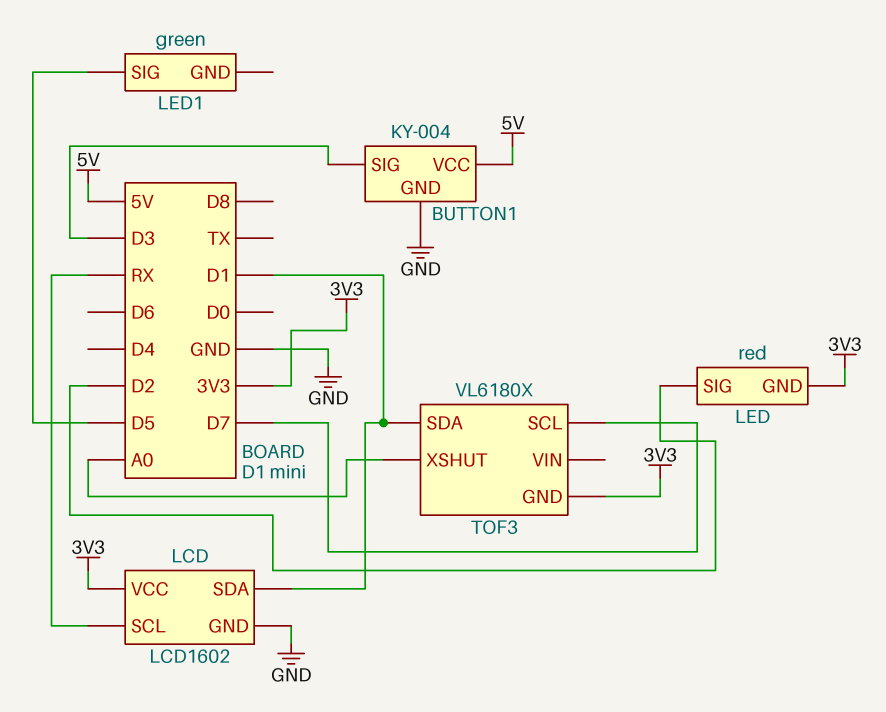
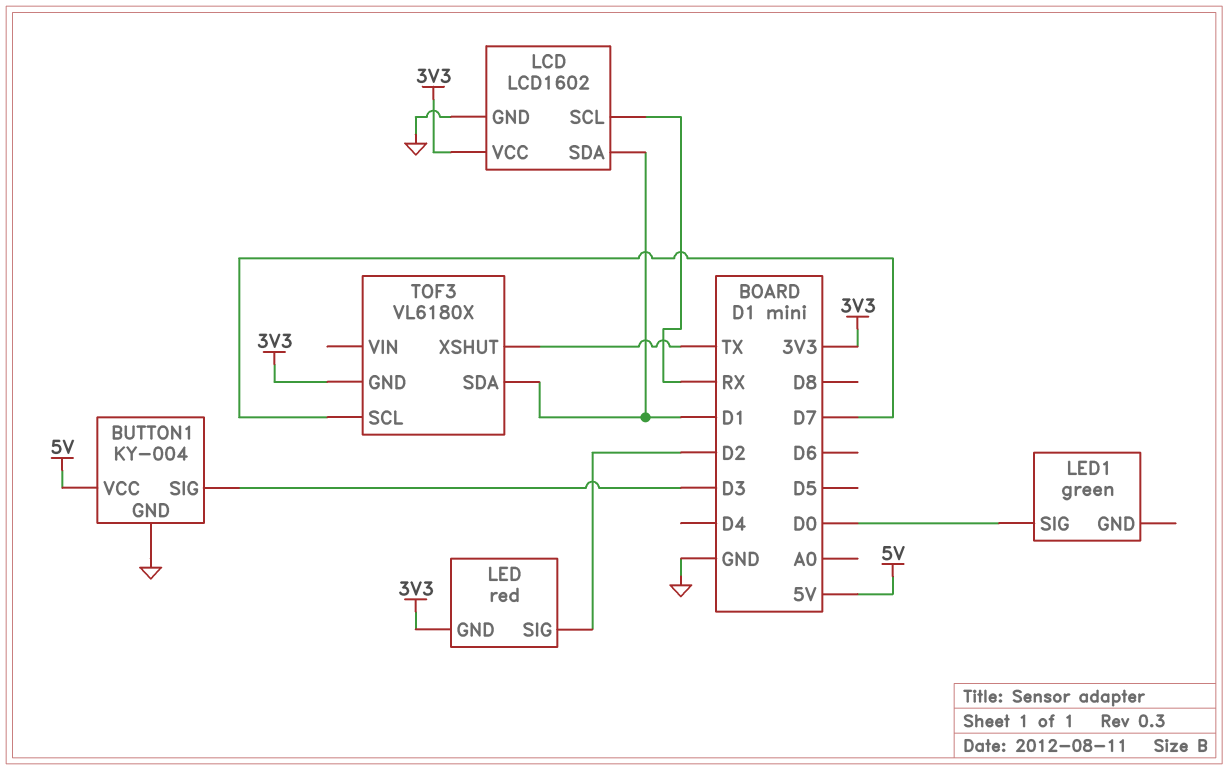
LED1 pin SIG: D5 -> D0
TOF3 pin XSHUT: A0 -> TX

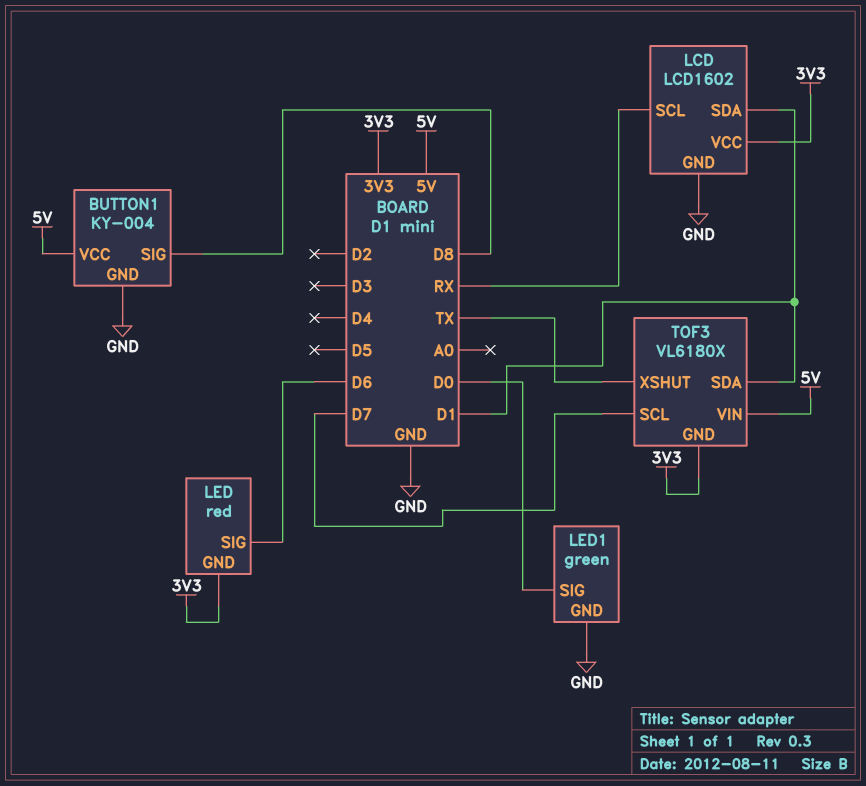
BUTTON1 pin SIG: D3 -> D8
LED pin SIG: D2 -> D6
LED1 pin GND: none -> GND
TOF3 pin VIN: none -> 5V

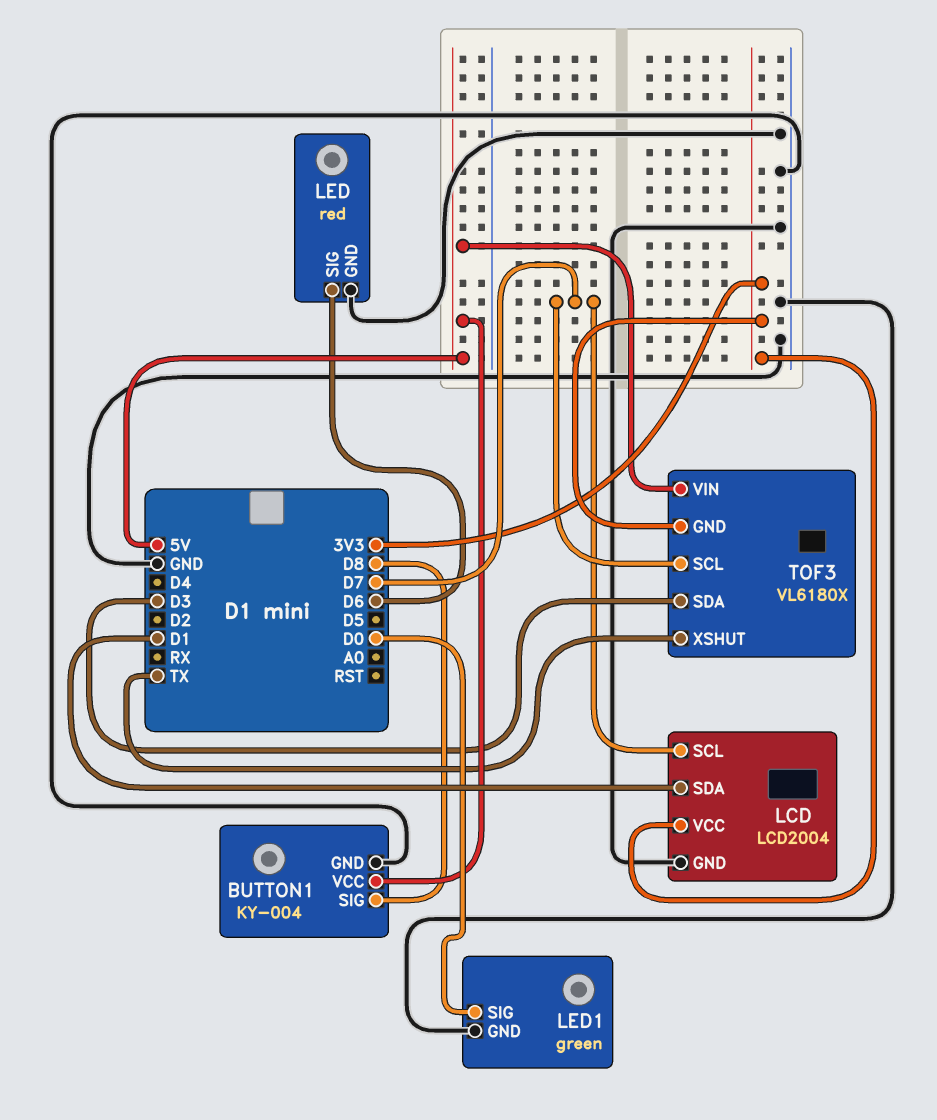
LCD: LCD1602 -> LCD2004
LCD pin SCL: RX -> D7
LED pin GND: 3V3 -> GND
TOF3 pin SDA: D1 -> D3

